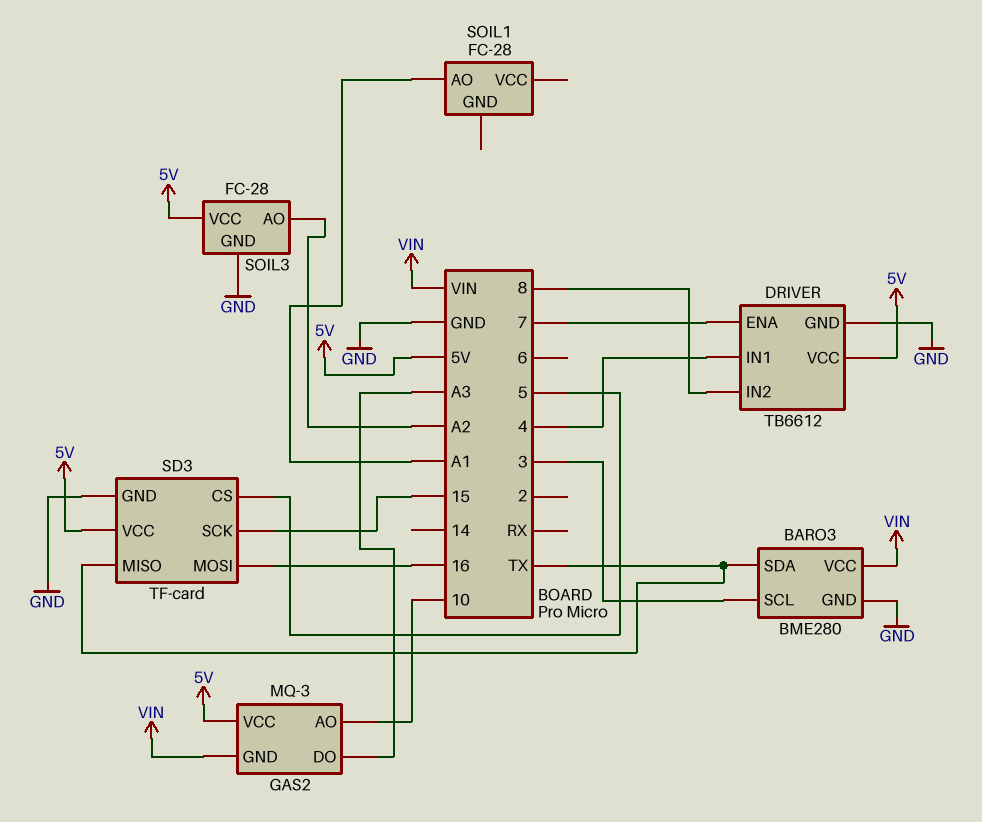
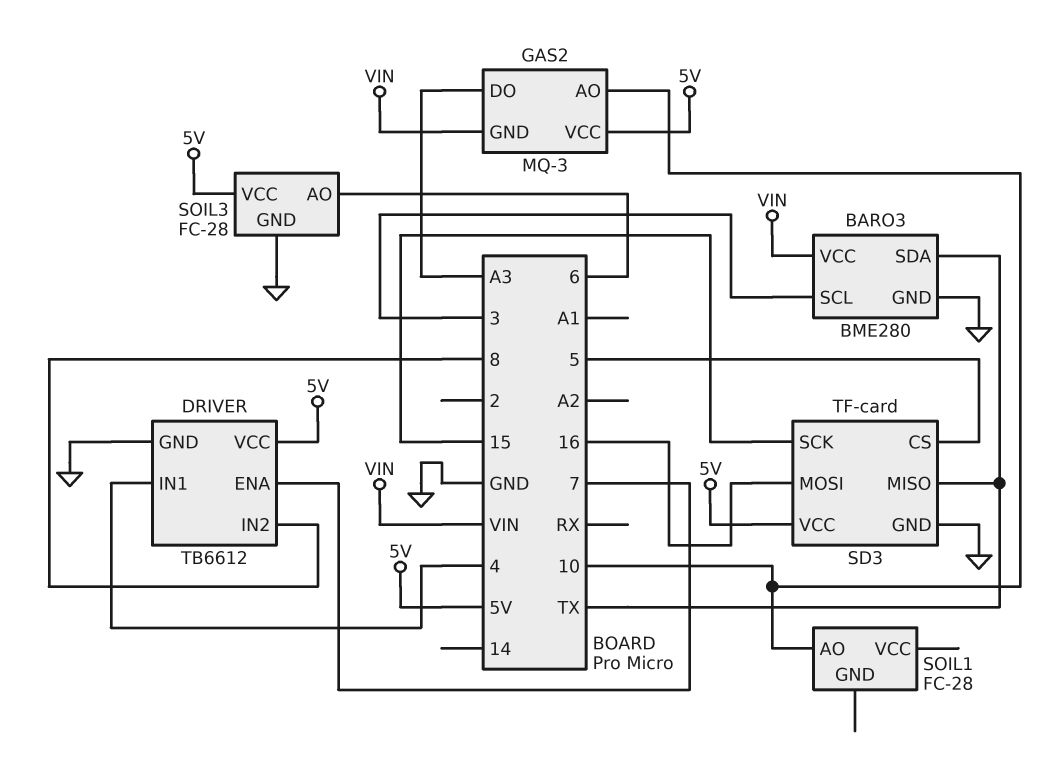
SOIL1 pin AO: A1 -> 10
SOIL3 pin AO: A2 -> 6

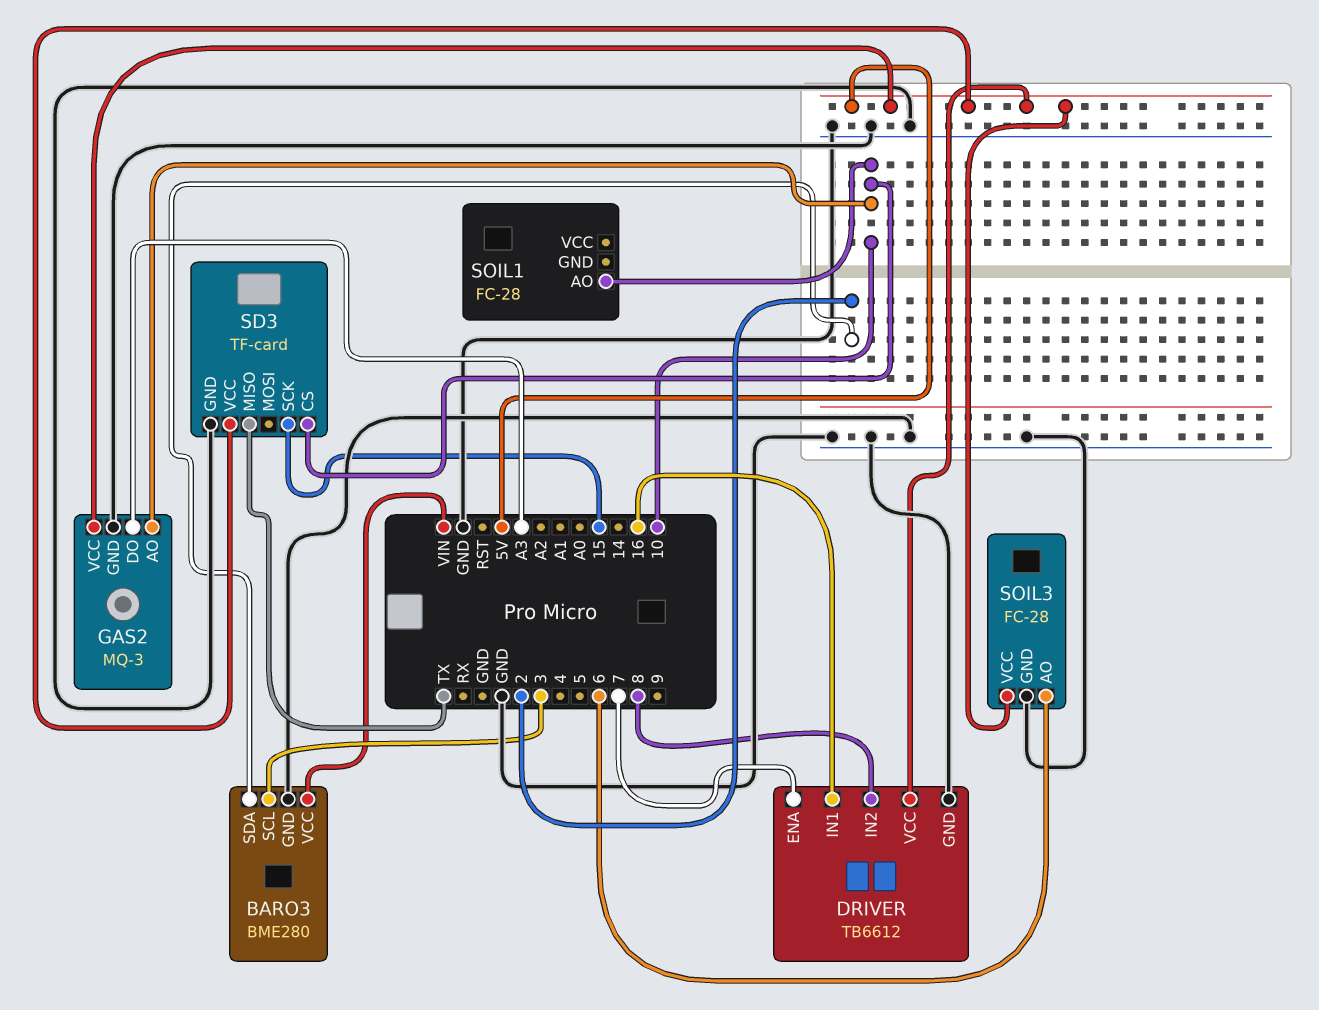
BARO3 pin SDA: TX -> 2
DRIVER pin IN1: 4 -> 16
GAS2 pin GND: VIN -> GND
SD3 pin CS: 5 -> 10
SD3 pin MOSI: 16 -> none

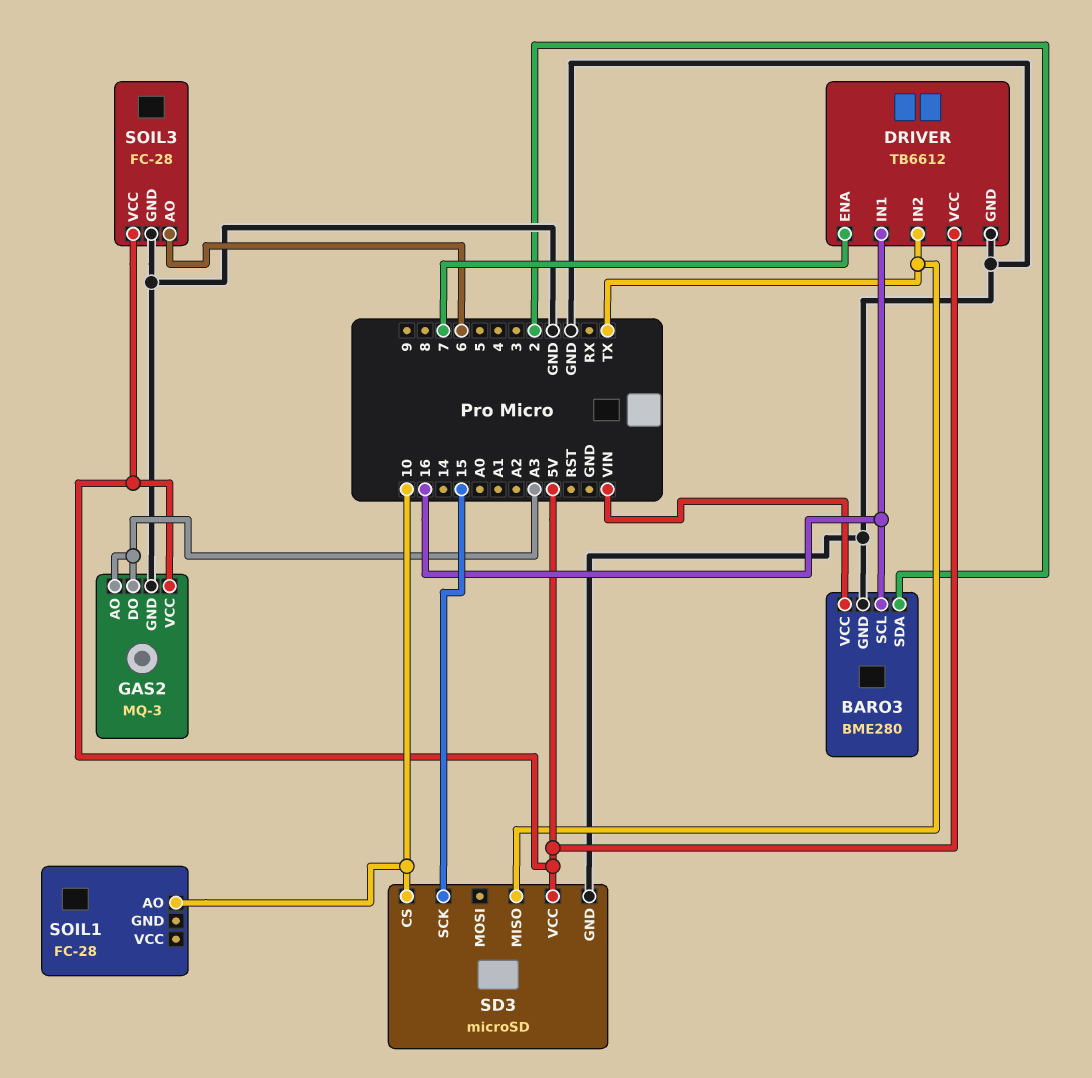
BARO3 pin SCL: 3 -> 16
DRIVER pin IN2: 8 -> TX
GAS2 pin AO: 10 -> A3
SD3: TF-card -> microSD

